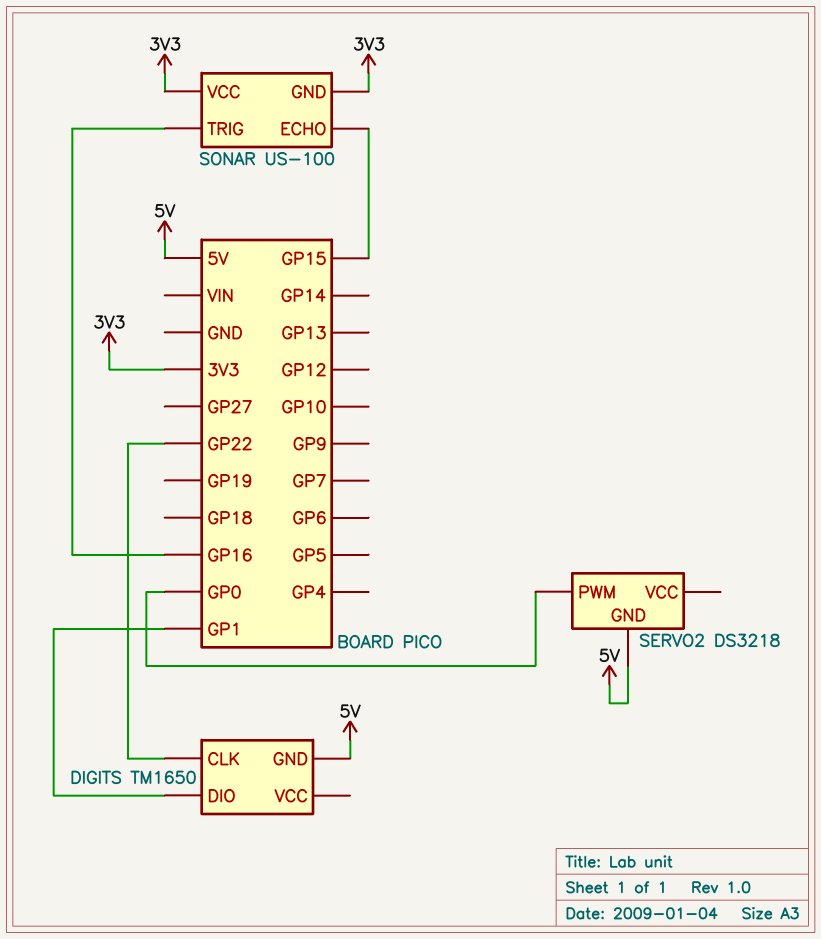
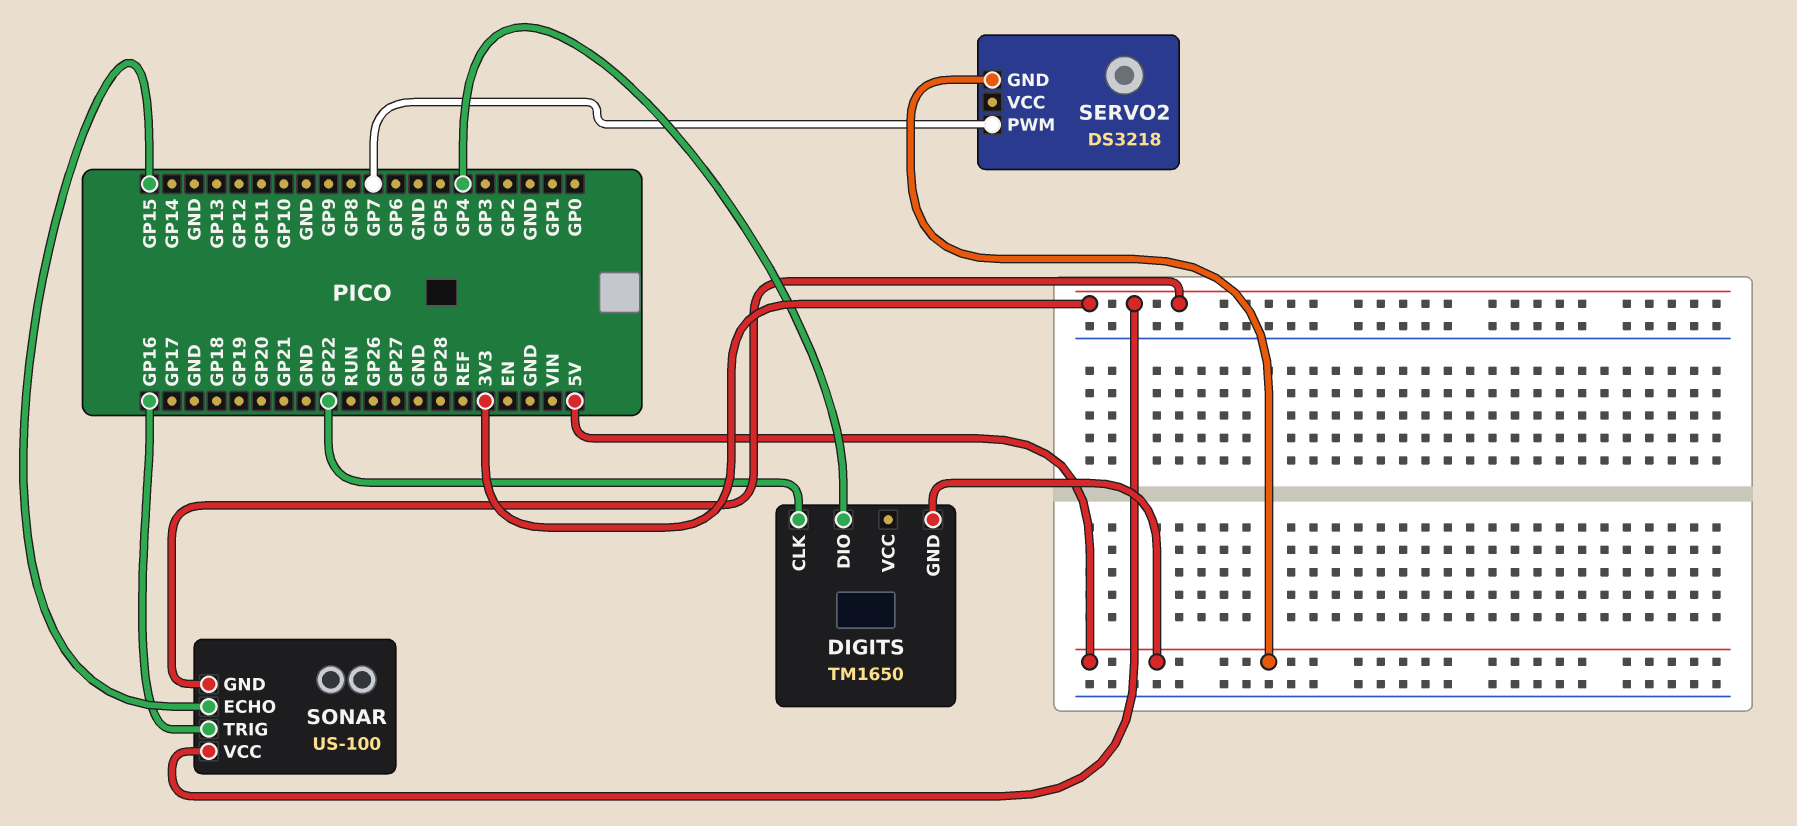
DIGITS pin DIO: GP1 -> GP4
SERVO2 pin PWM: GP0 -> GP7

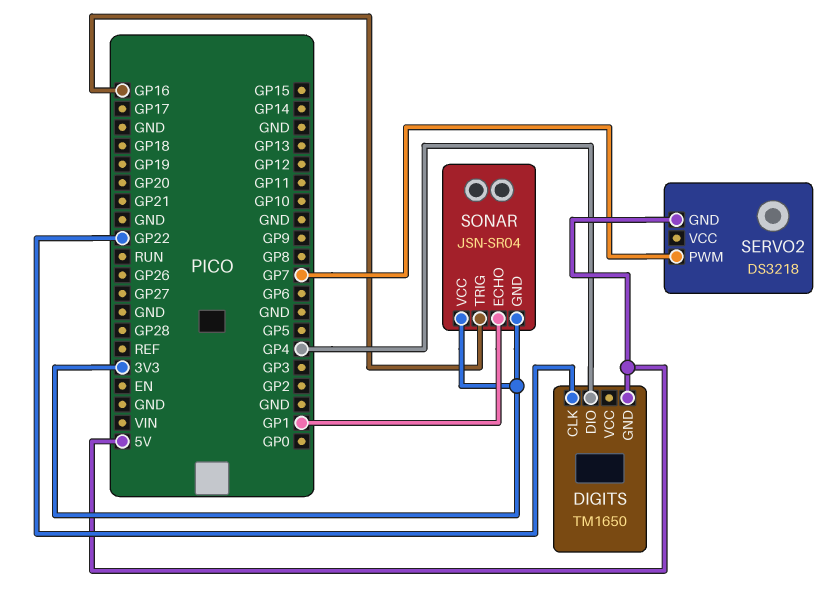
SONAR: US-100 -> JSN-SR04
SONAR pin ECHO: GP15 -> GP1

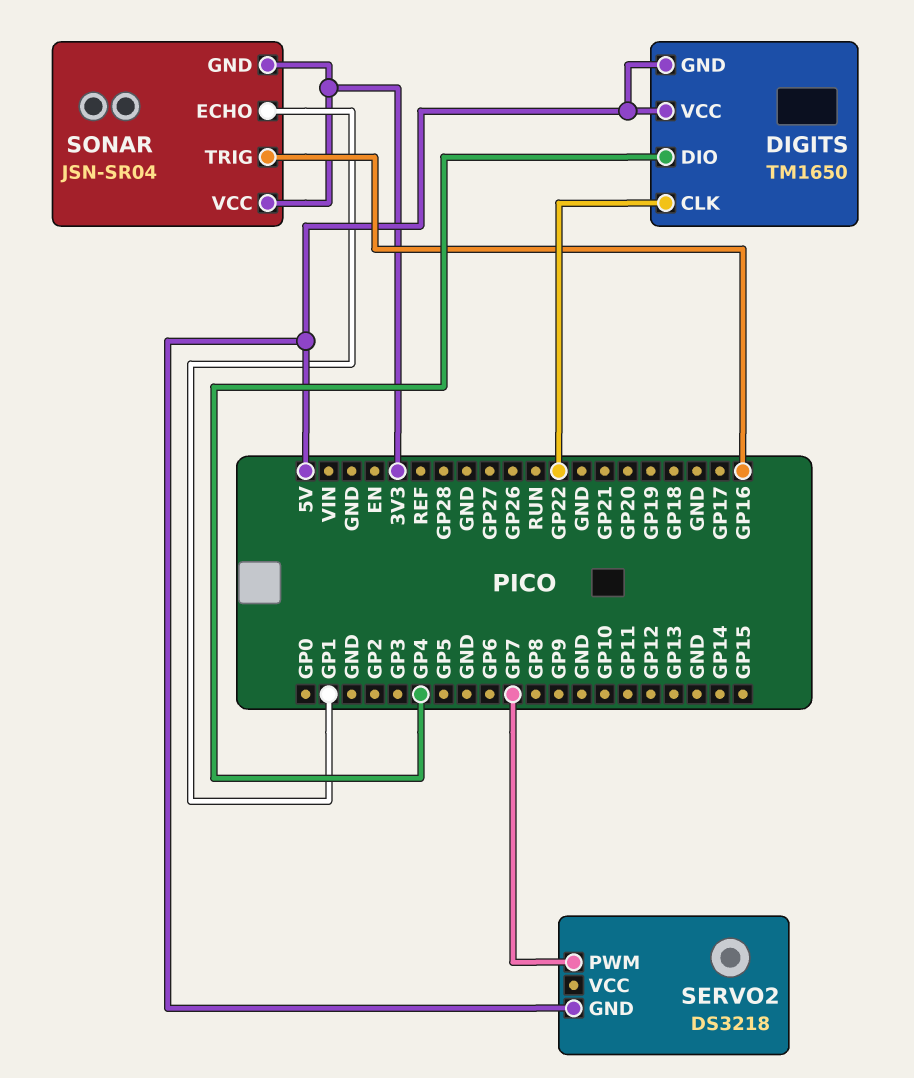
DIGITS pin VCC: none -> 5V

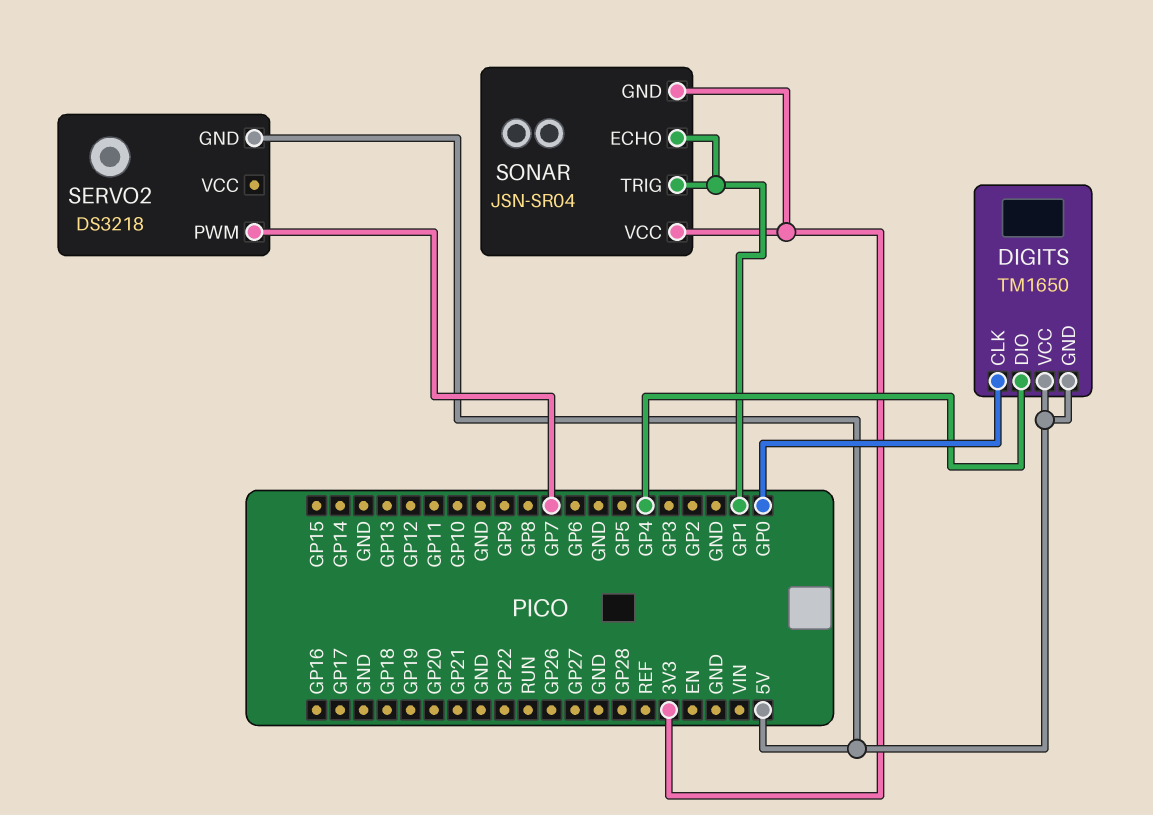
DIGITS pin CLK: GP22 -> GP0
SONAR pin TRIG: GP16 -> GP1

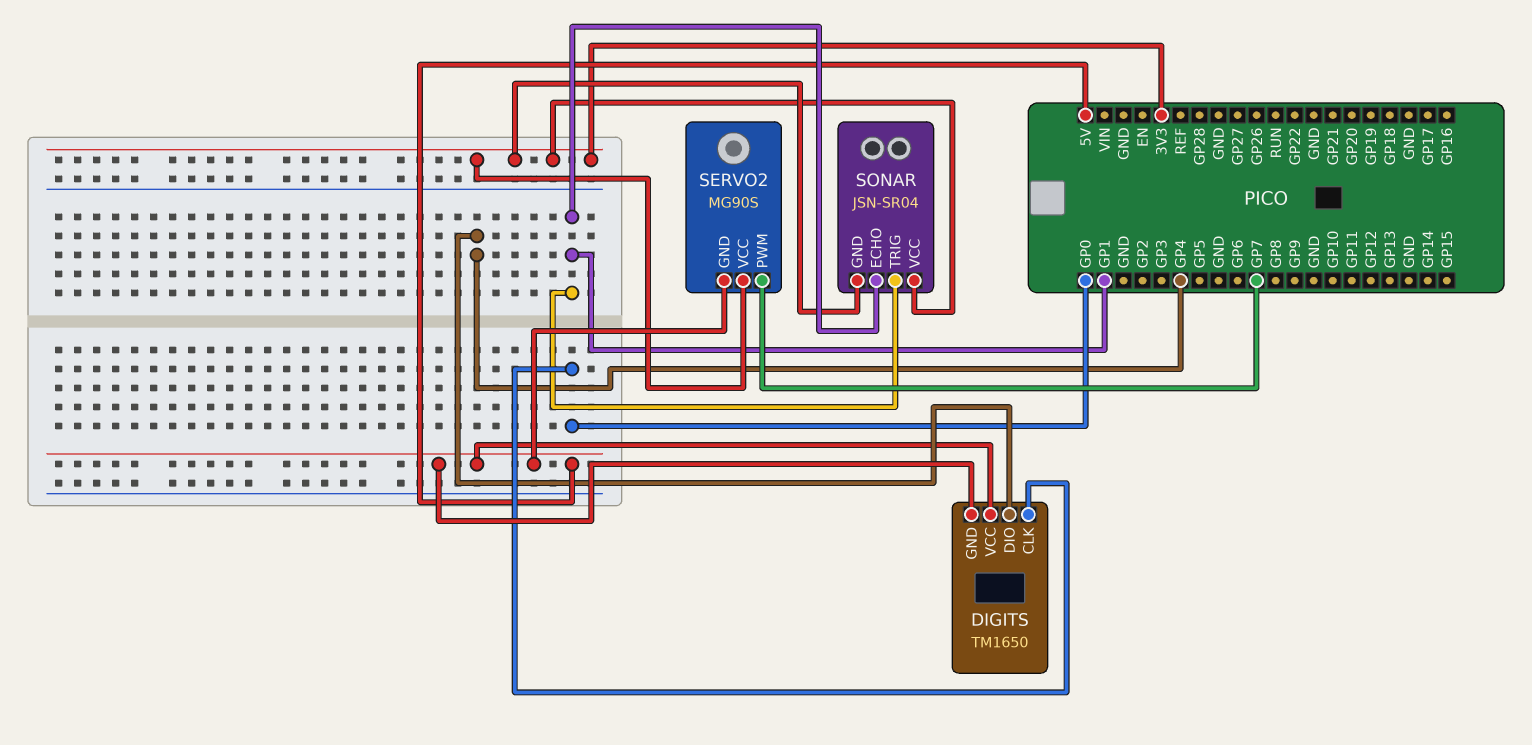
SERVO2: DS3218 -> MG90S
SERVO2 pin VCC: none -> 3V3

